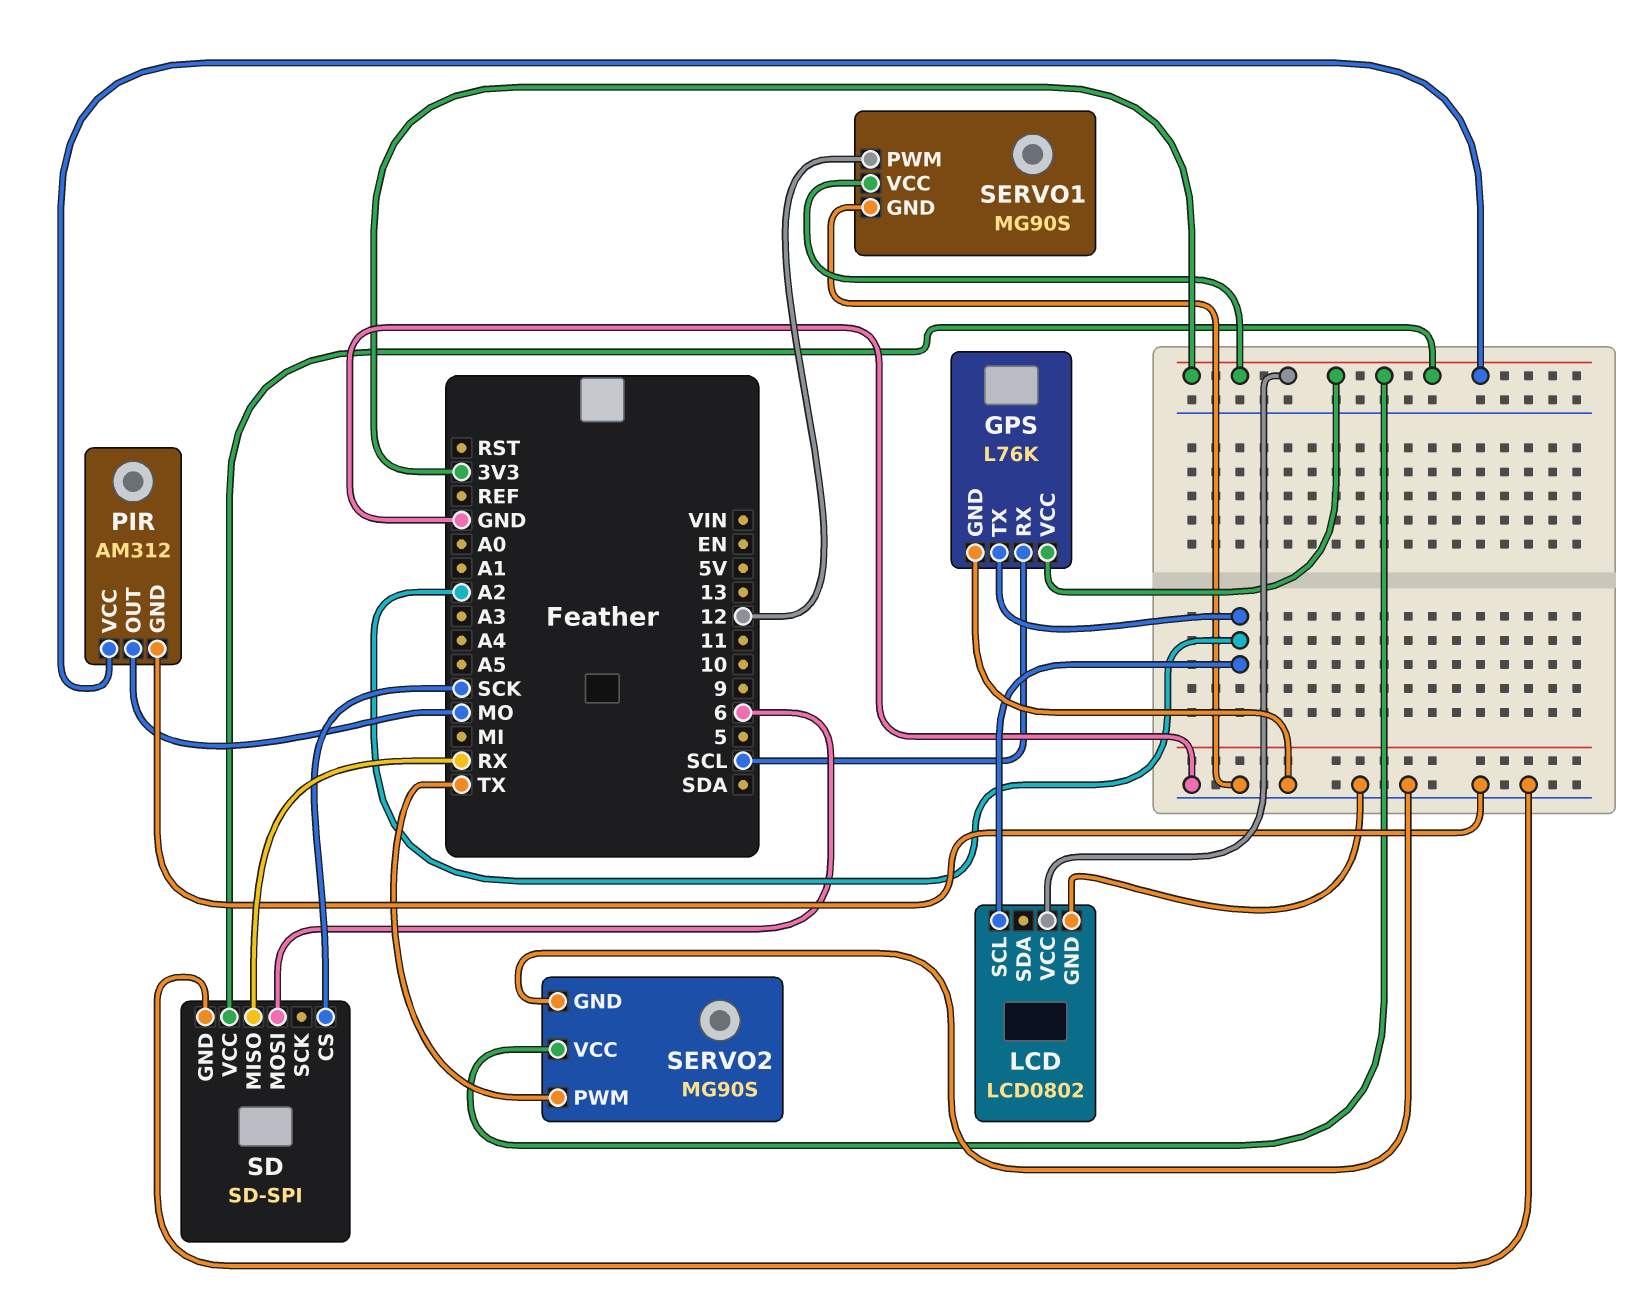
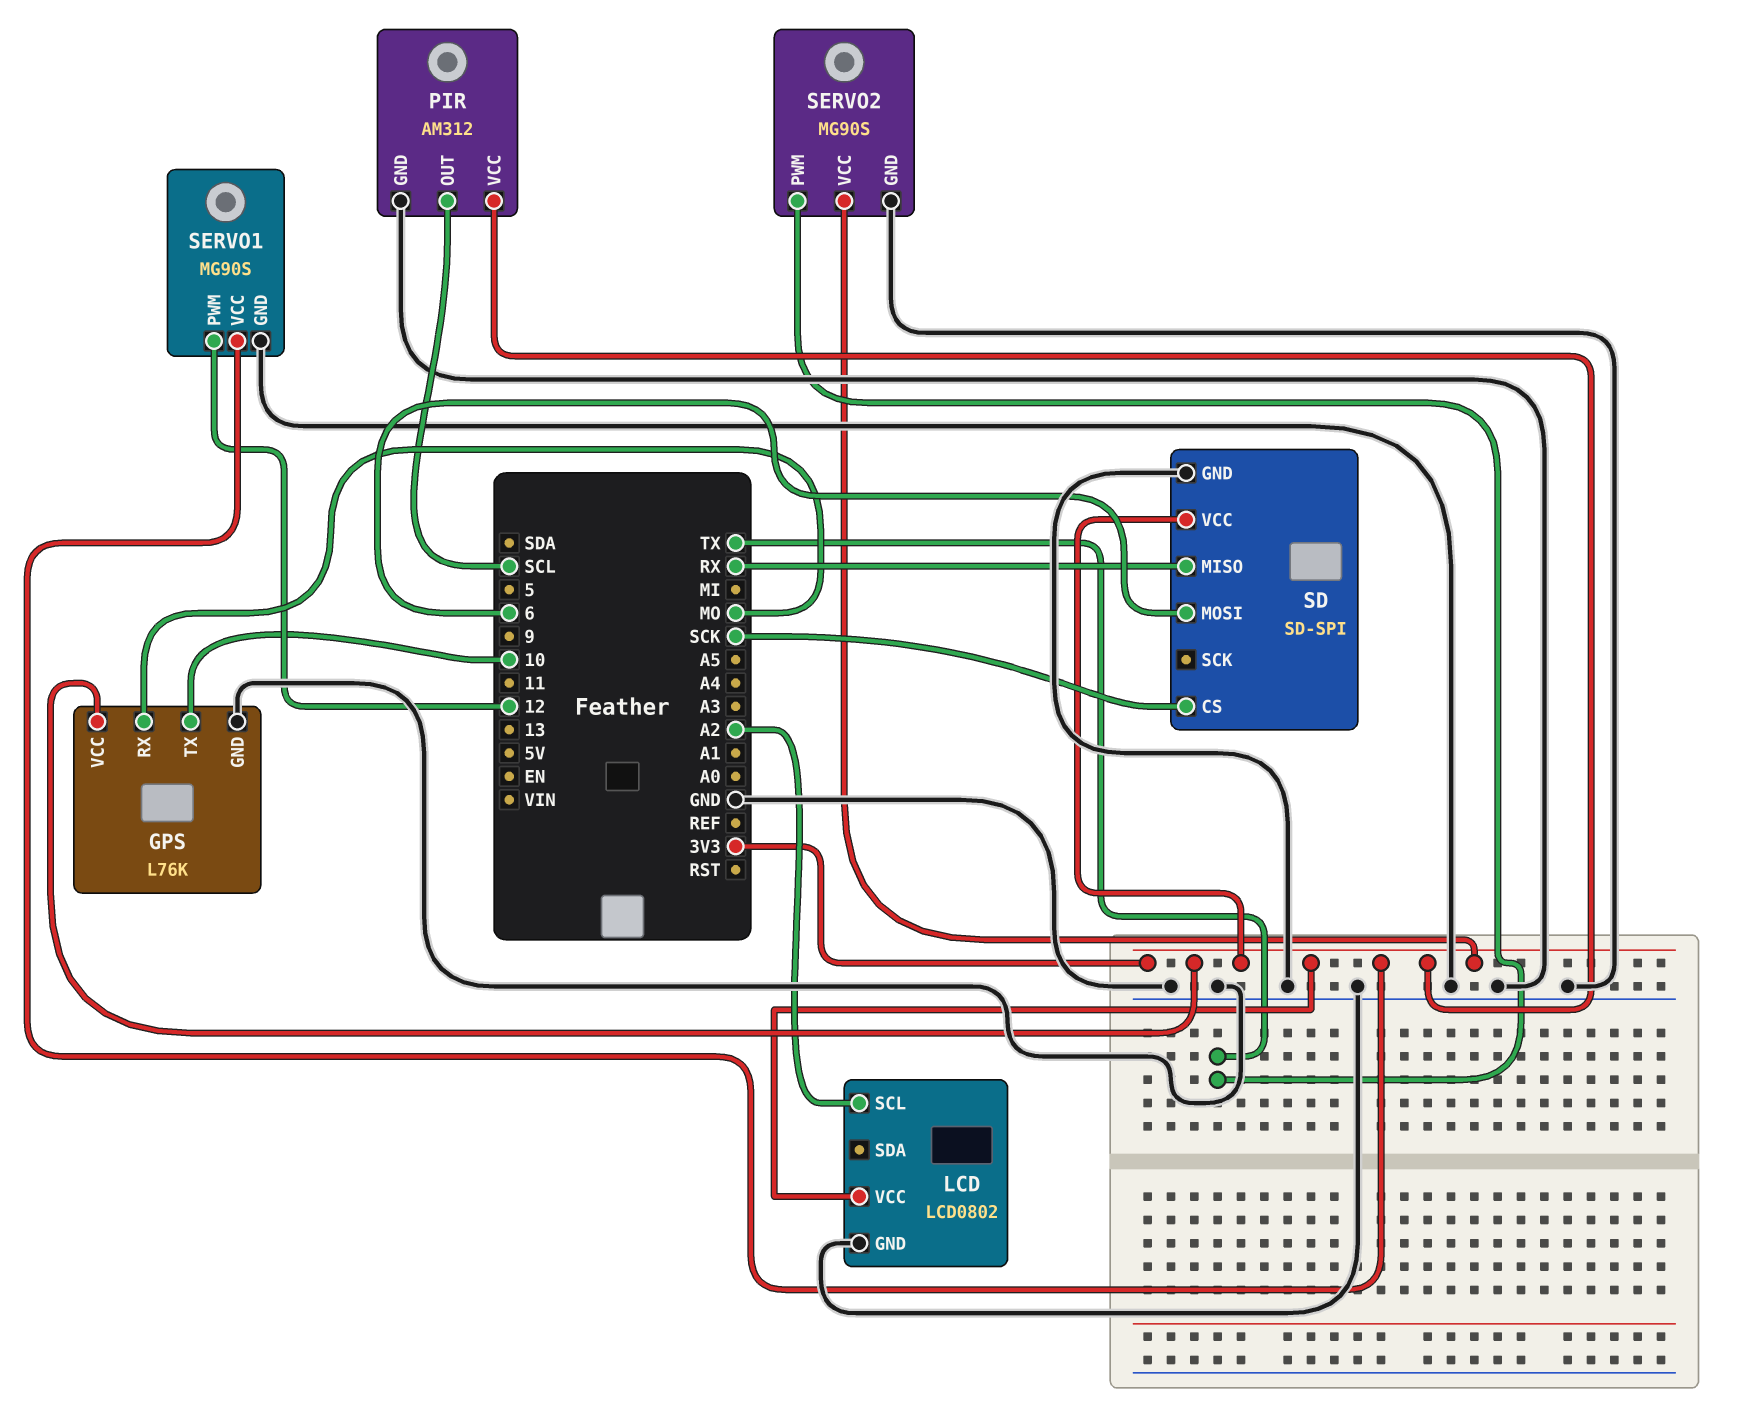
GPS pin RX: SCL -> MO
GPS pin TX: A2 -> 10
PIR pin OUT: MO -> SCL

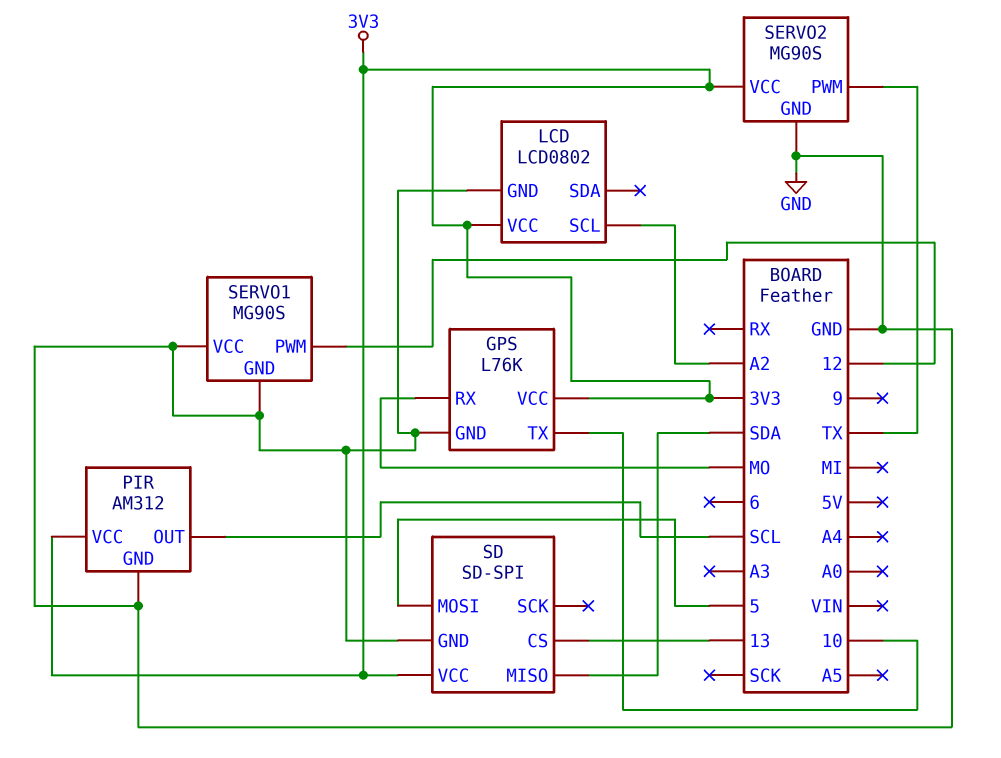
SD pin CS: SCK -> 13
SD pin MISO: RX -> SDA
SD pin MOSI: 6 -> 5
SERVO1 pin VCC: 3V3 -> GND

